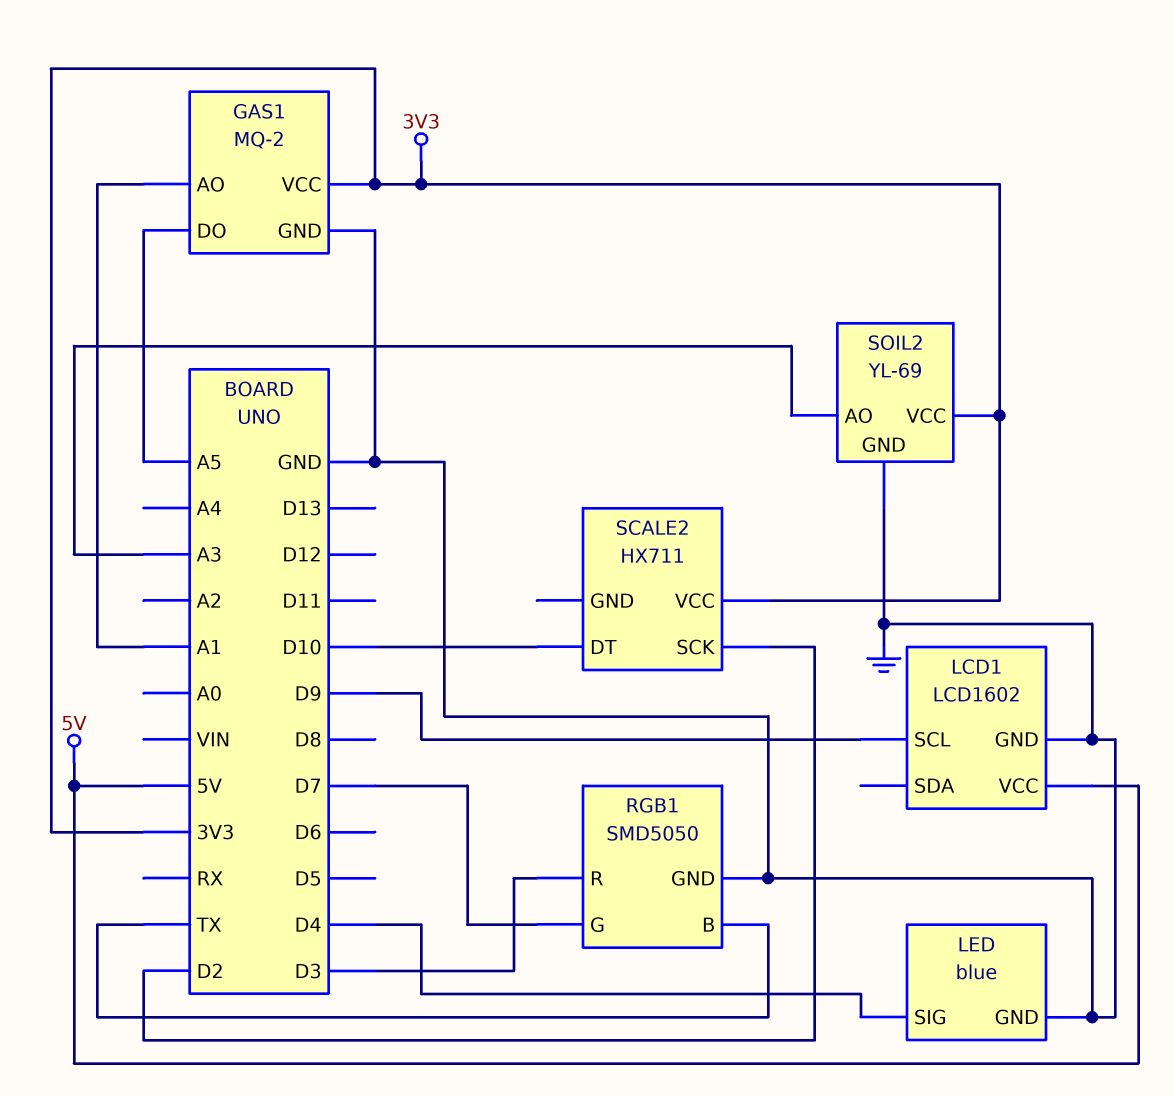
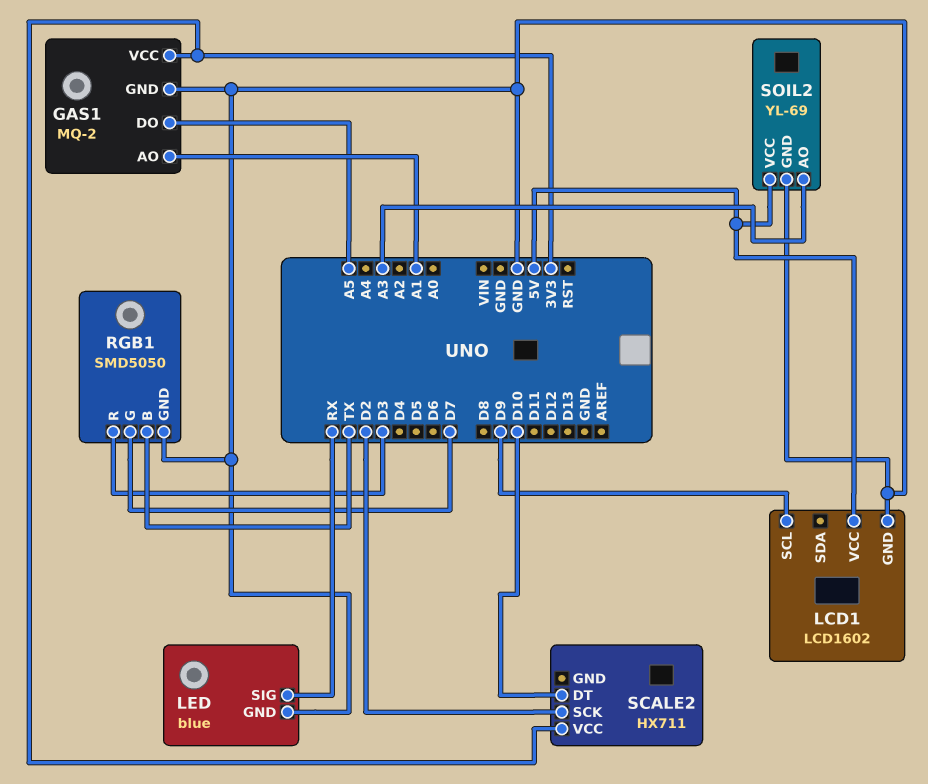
LED pin SIG: D4 -> RX
SOIL2 pin VCC: 3V3 -> 5V

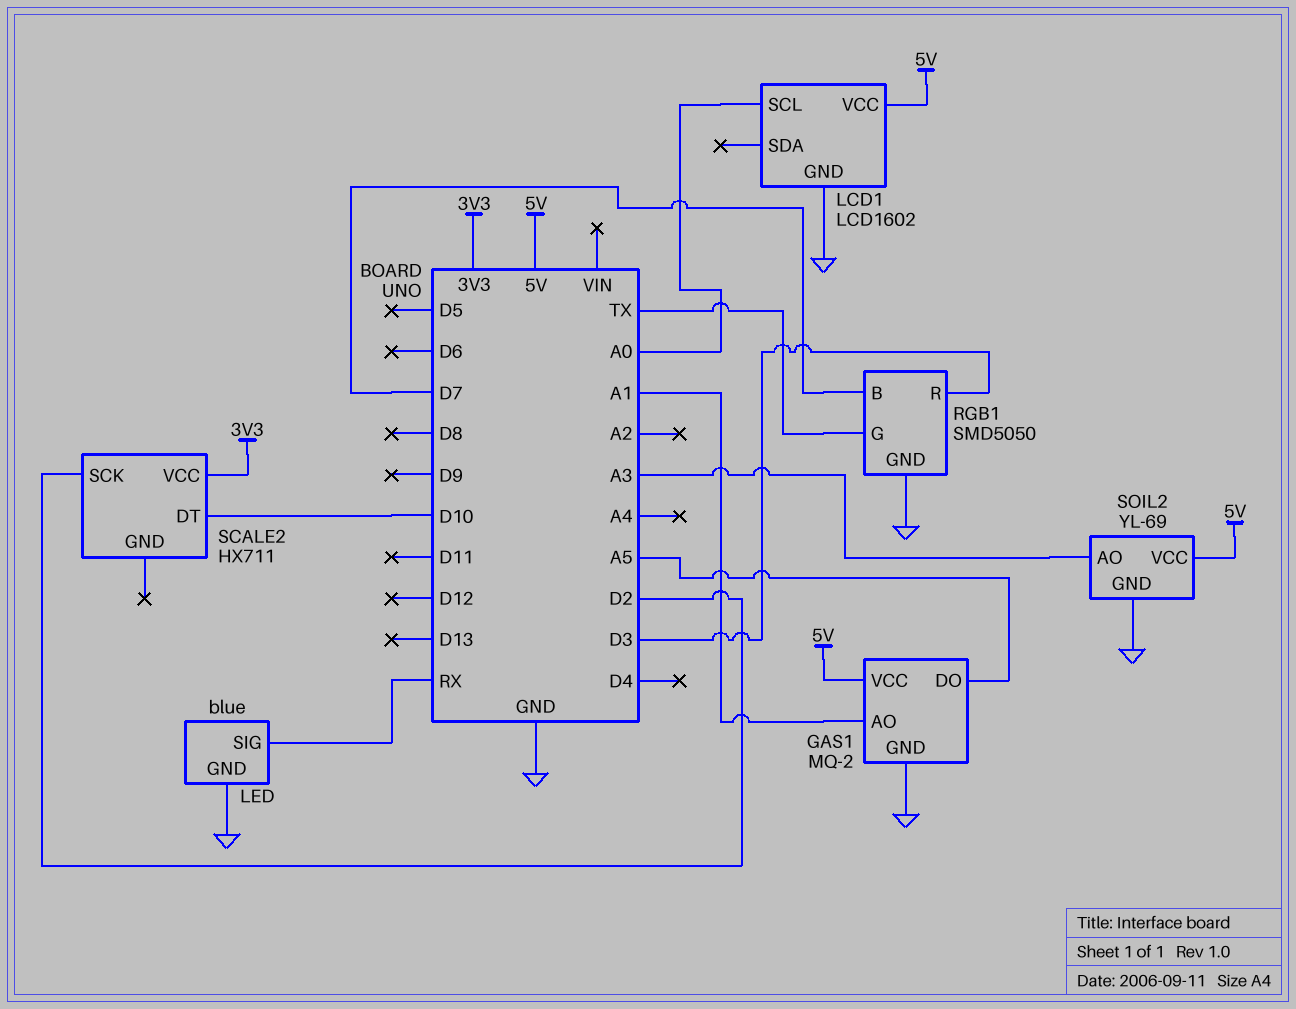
GAS1 pin VCC: 3V3 -> 5V
LCD1 pin SCL: D9 -> A0
RGB1 pin B: TX -> D7
RGB1 pin G: D7 -> TX

